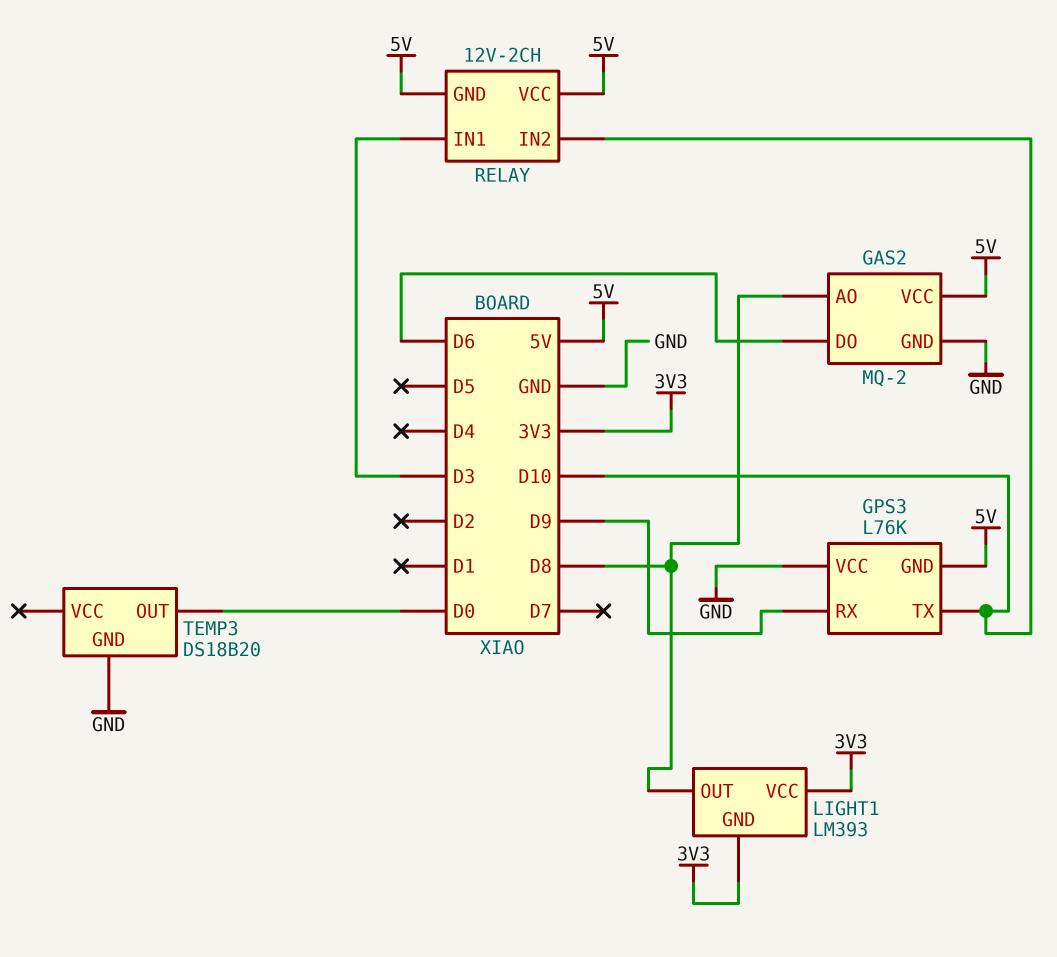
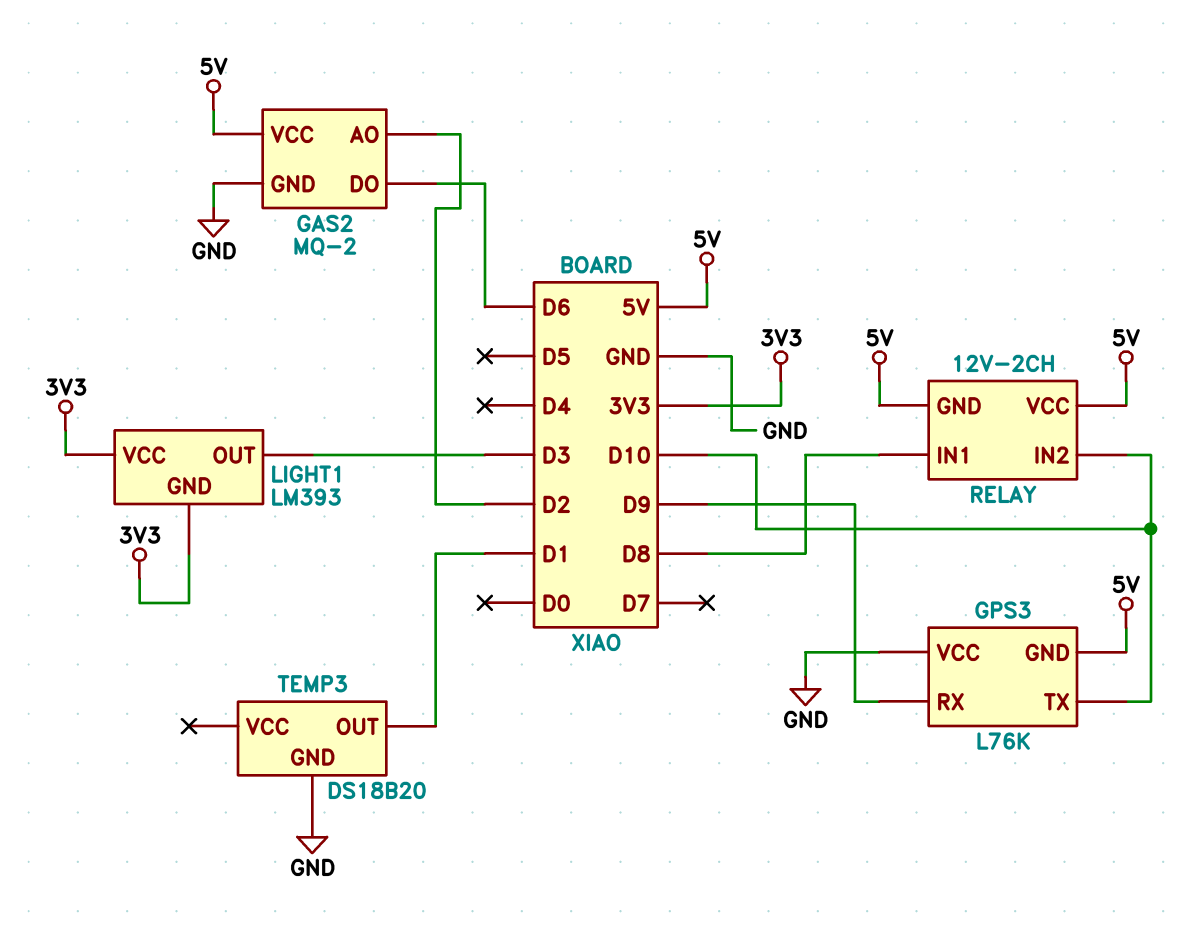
GAS2 pin AO: D8 -> D2
LIGHT1 pin OUT: D8 -> D3
RELAY pin IN1: D3 -> D8
TEMP3 pin OUT: D0 -> D1

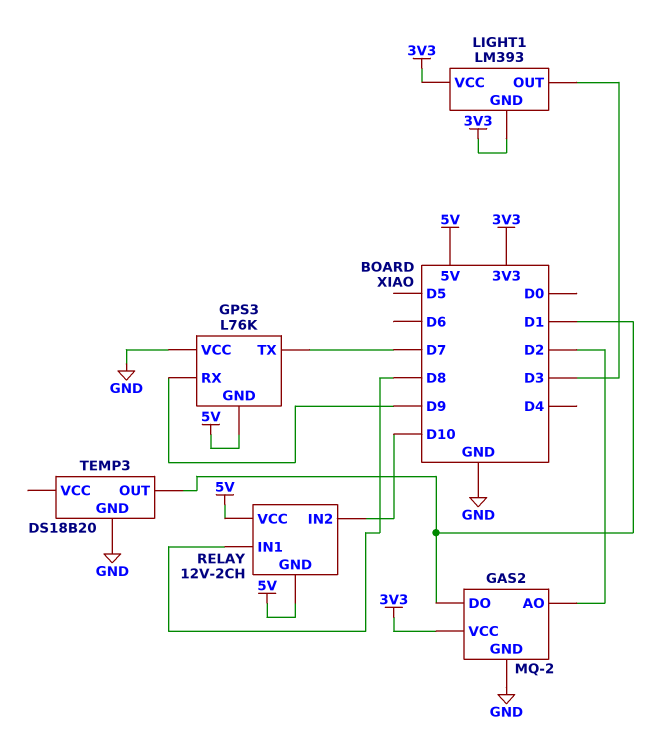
GAS2 pin DO: D6 -> D1
GAS2 pin VCC: 5V -> 3V3
GPS3 pin TX: D10 -> D7

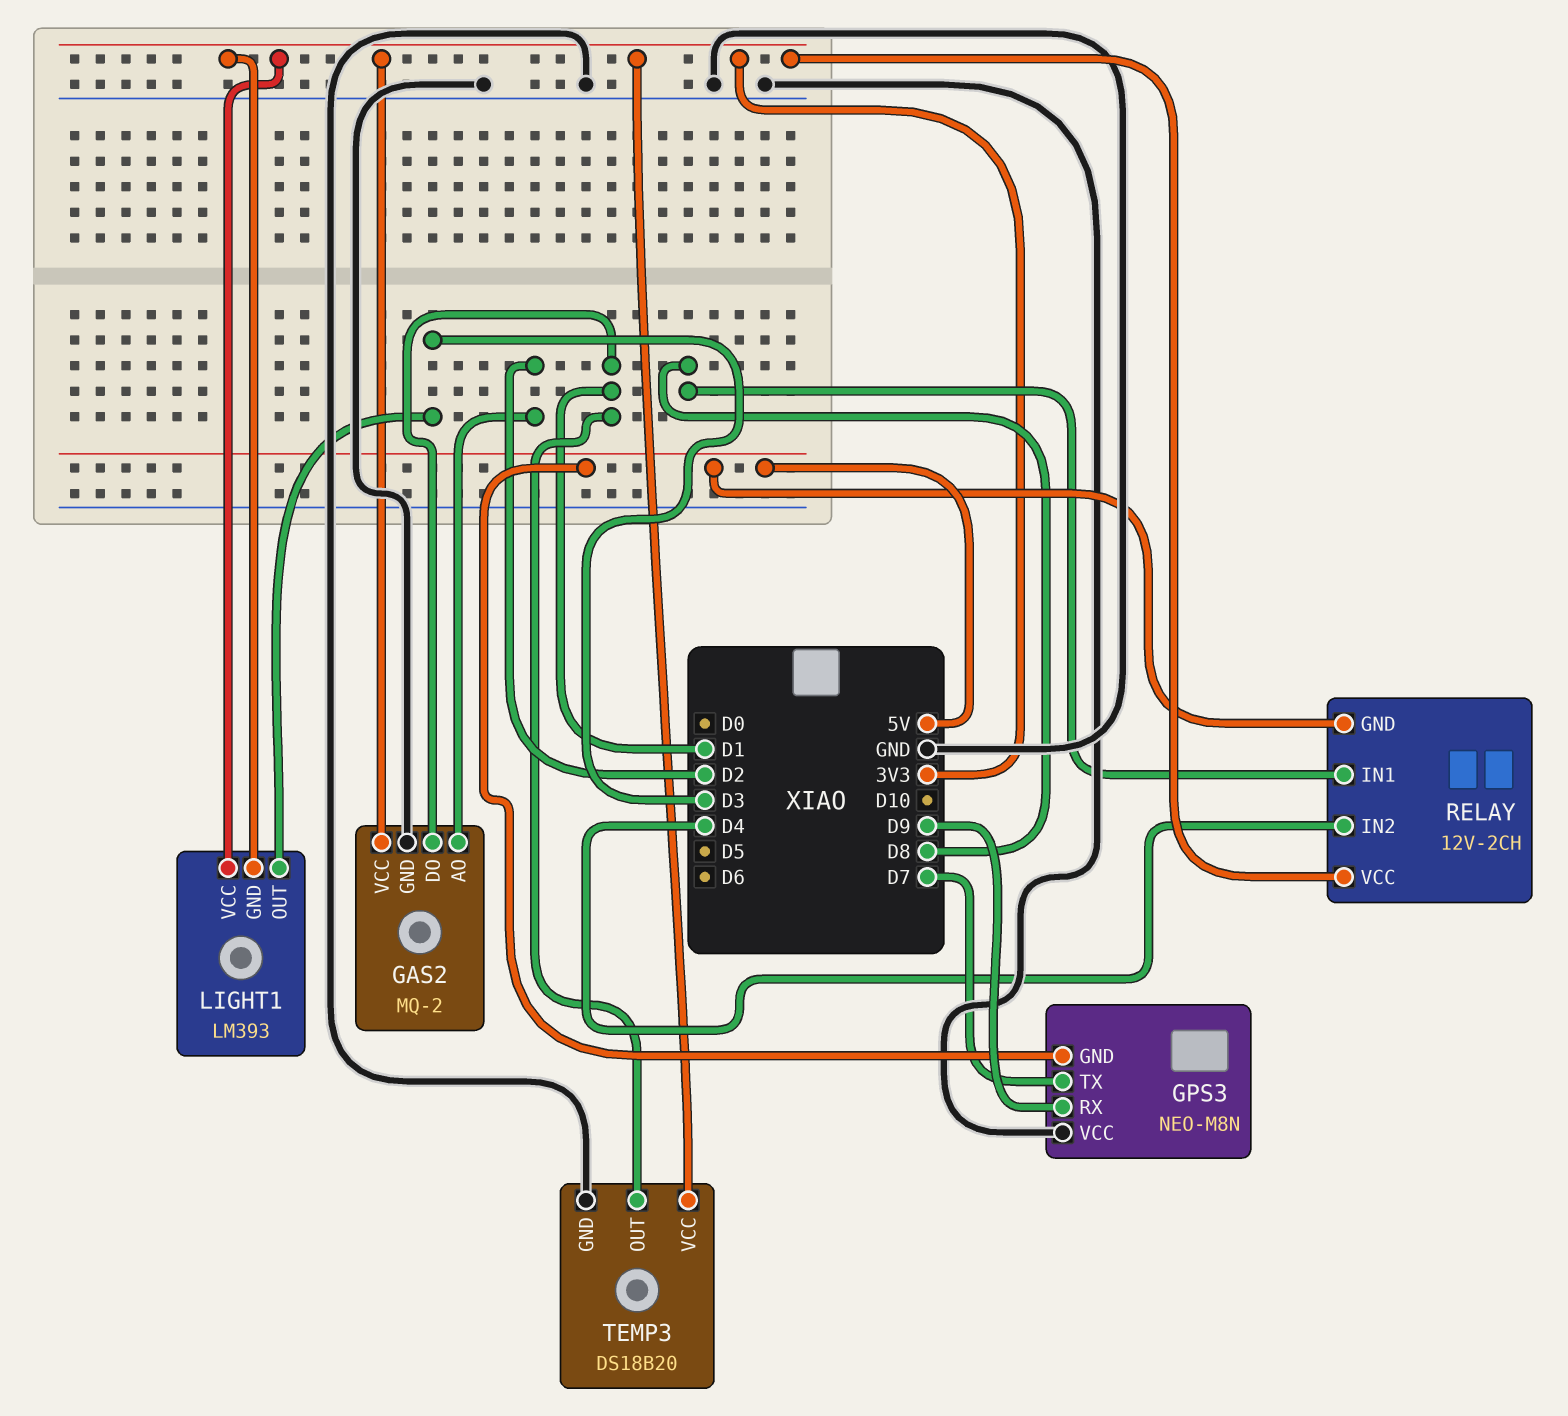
GPS3: L76K -> NEO-M8N
RELAY pin IN2: D10 -> D4
RELAY pin VCC: 5V -> 3V3
TEMP3 pin VCC: none -> 3V3

